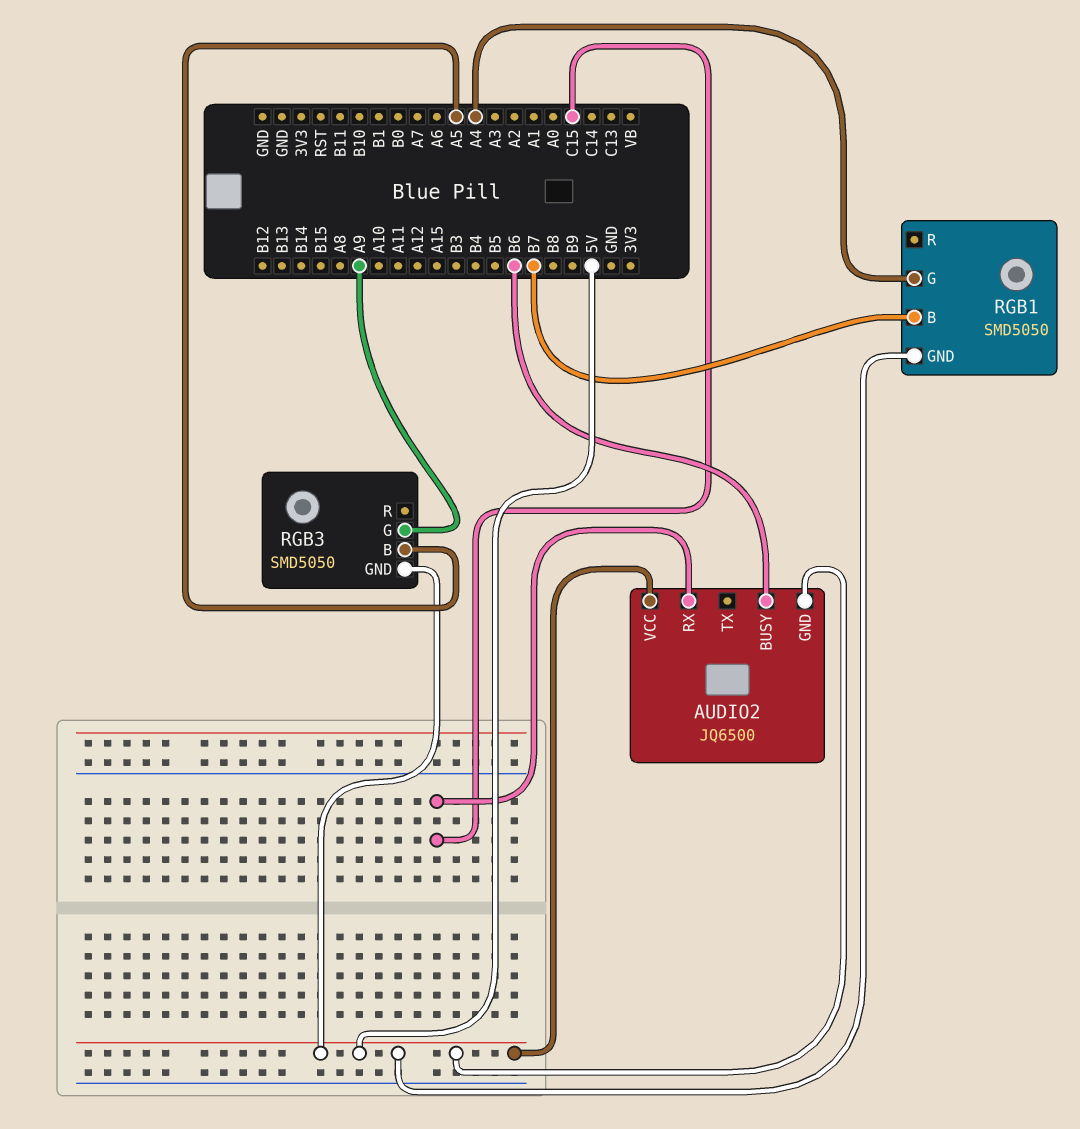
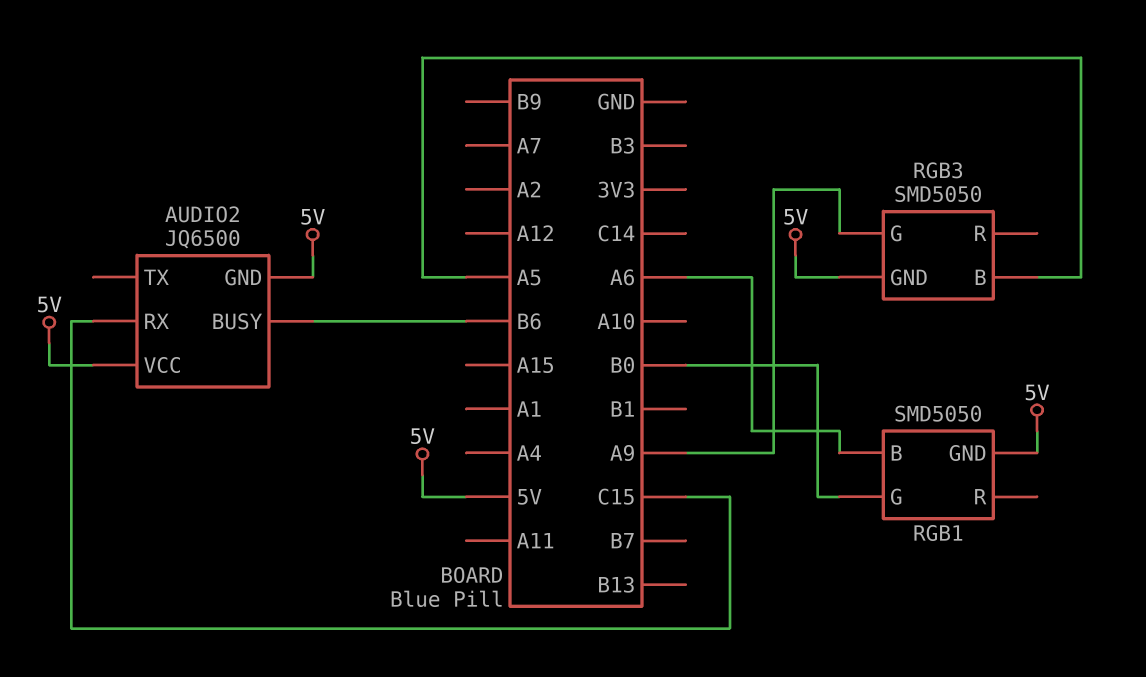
RGB1 pin B: B7 -> A6
RGB1 pin G: A4 -> B0

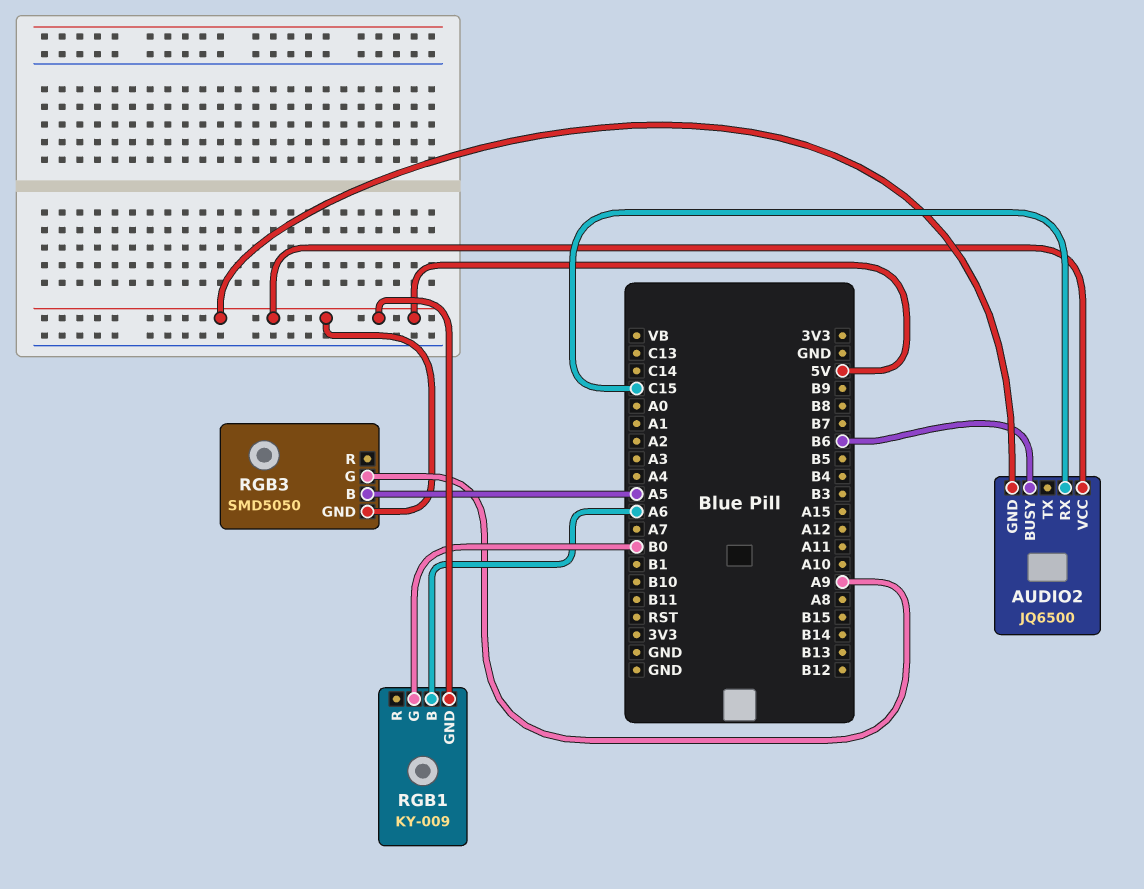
RGB1: SMD5050 -> KY-009

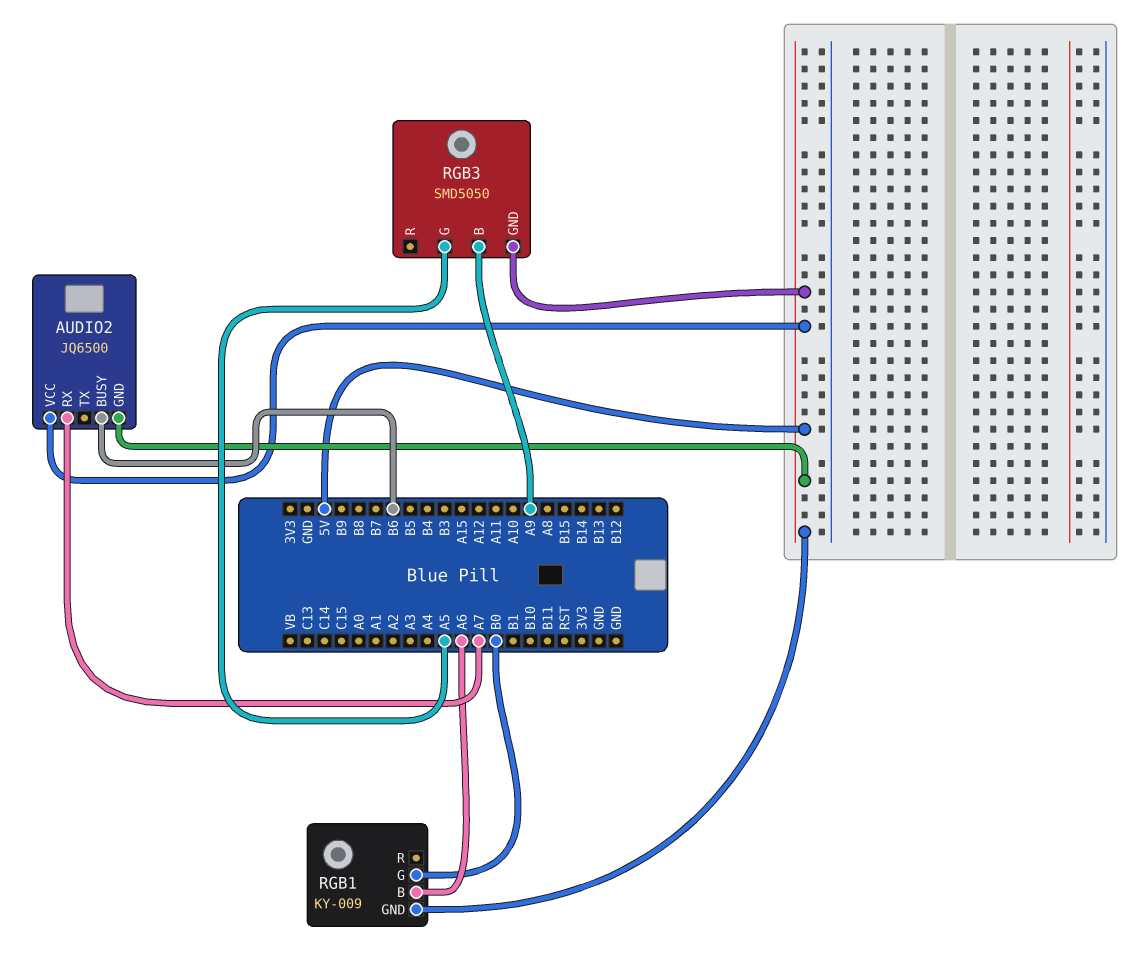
AUDIO2 pin RX: C15 -> A7
RGB3 pin B: A5 -> A9
RGB3 pin G: A9 -> A5

